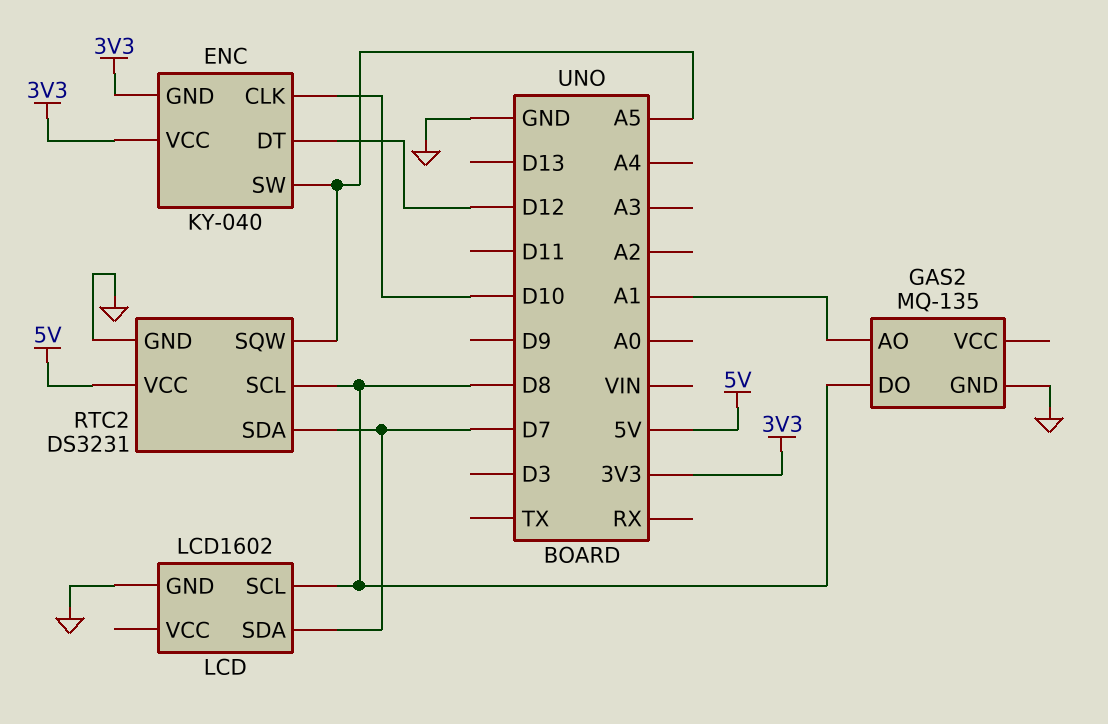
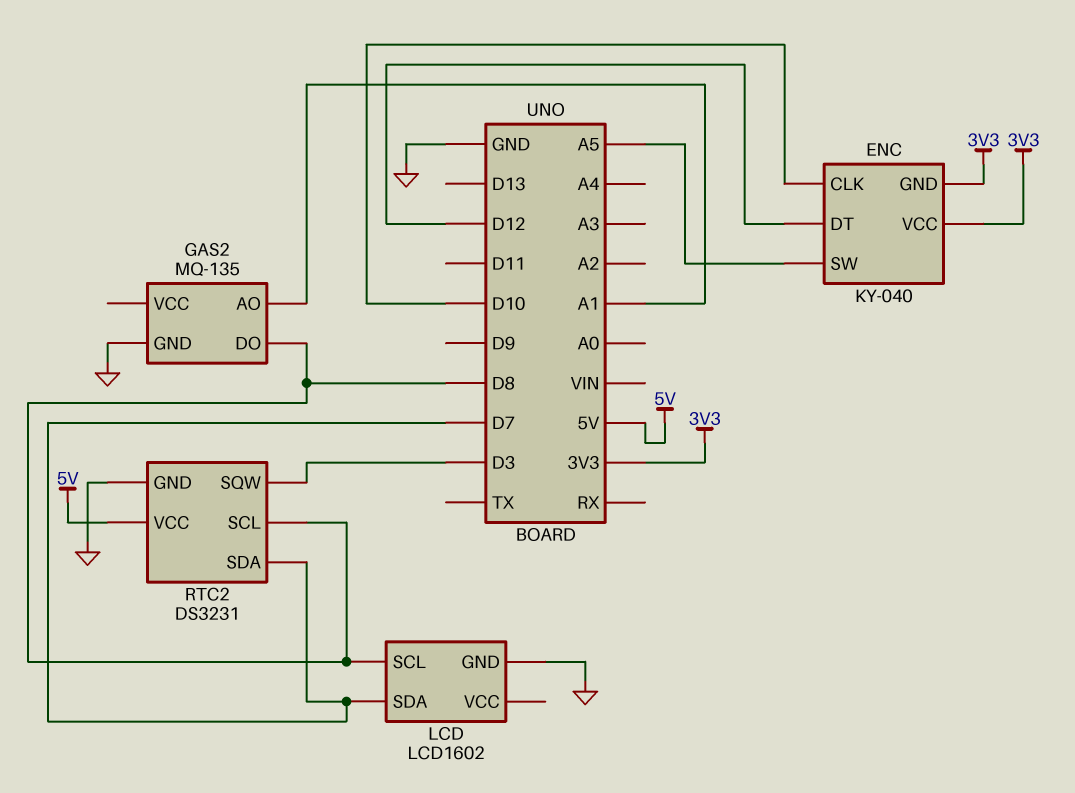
RTC2 pin SQW: A5 -> D3

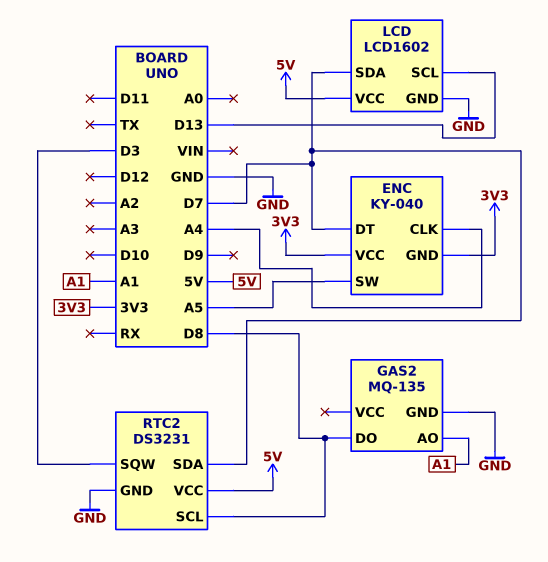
ENC pin CLK: D10 -> A4
ENC pin DT: D12 -> D7
LCD pin SCL: D8 -> D13
LCD pin VCC: none -> 5V

